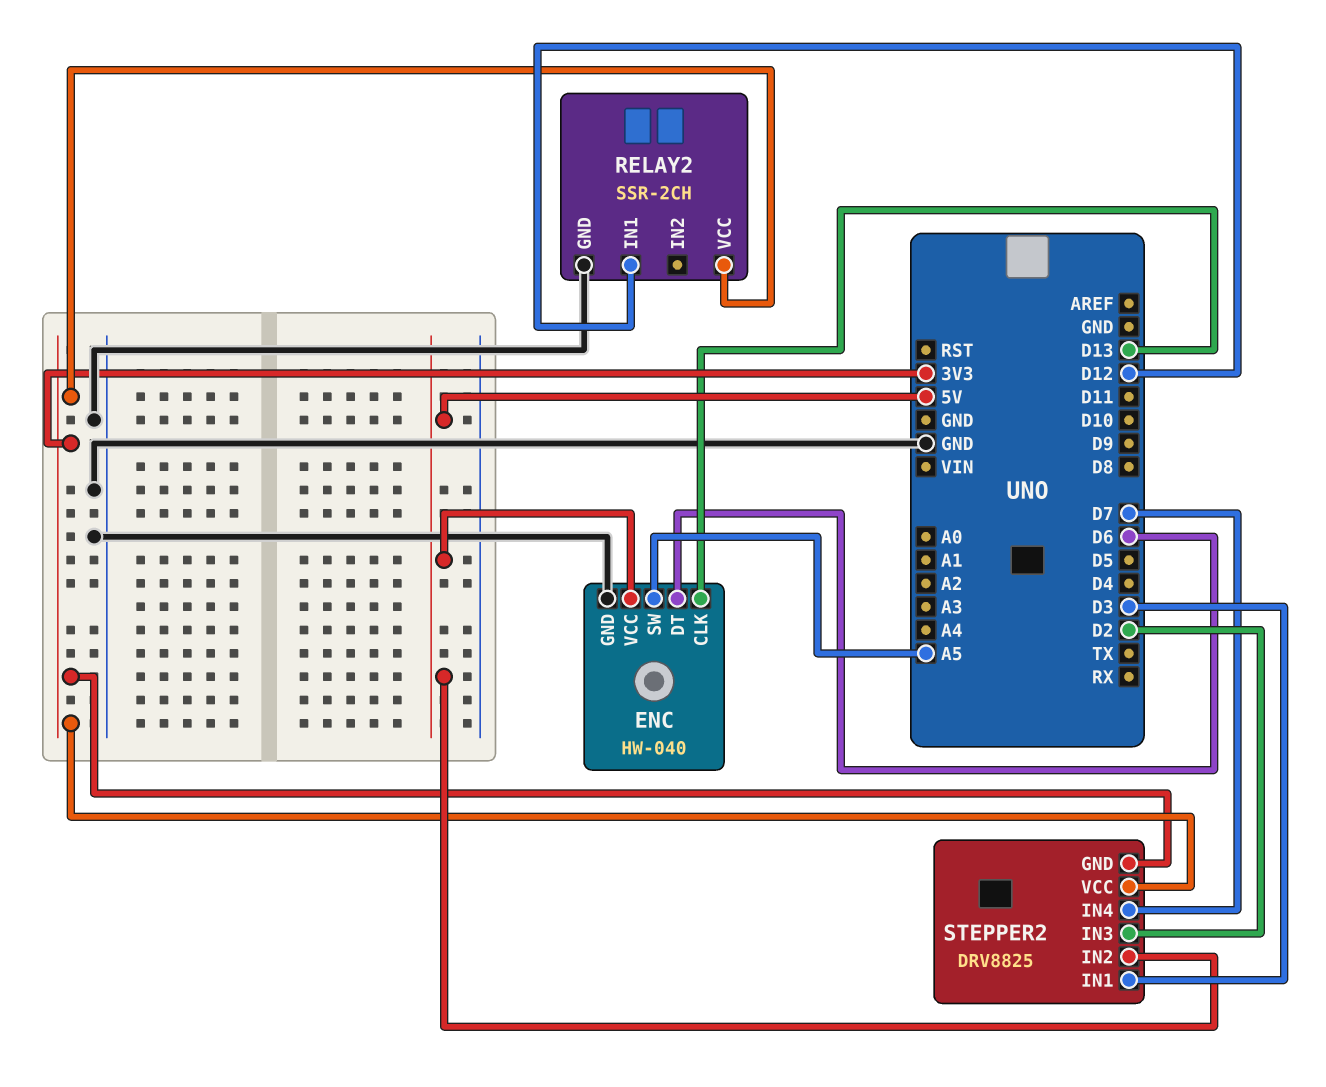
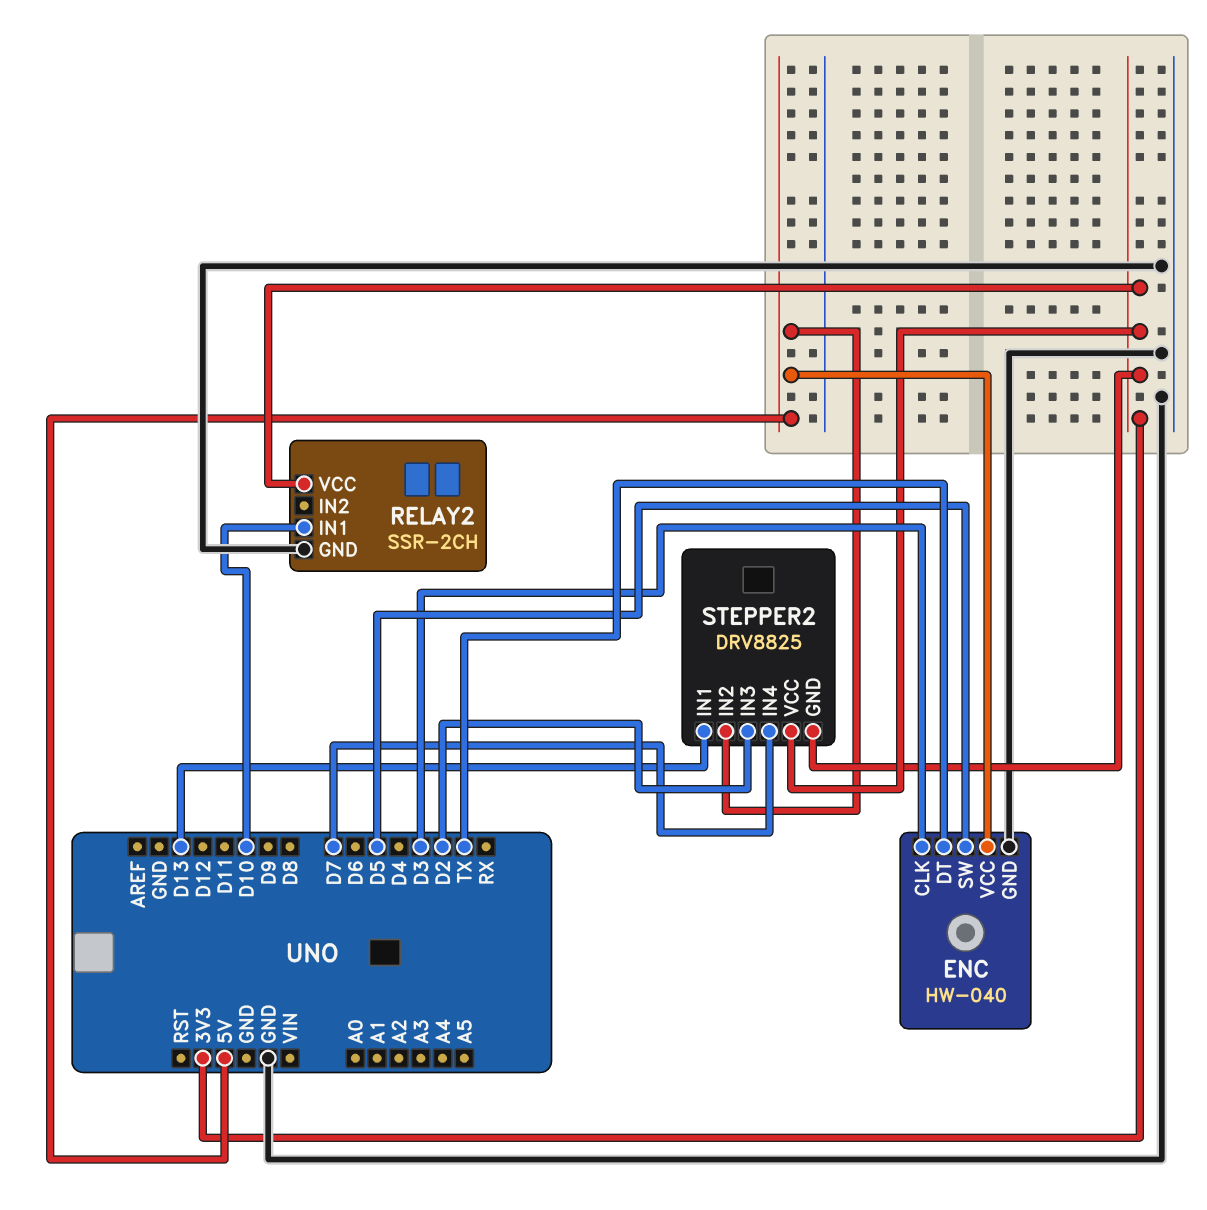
ENC pin CLK: D13 -> D3
ENC pin DT: D6 -> TX
ENC pin SW: A5 -> D5
RELAY2 pin IN1: D12 -> D10
STEPPER2 pin IN1: D3 -> D13

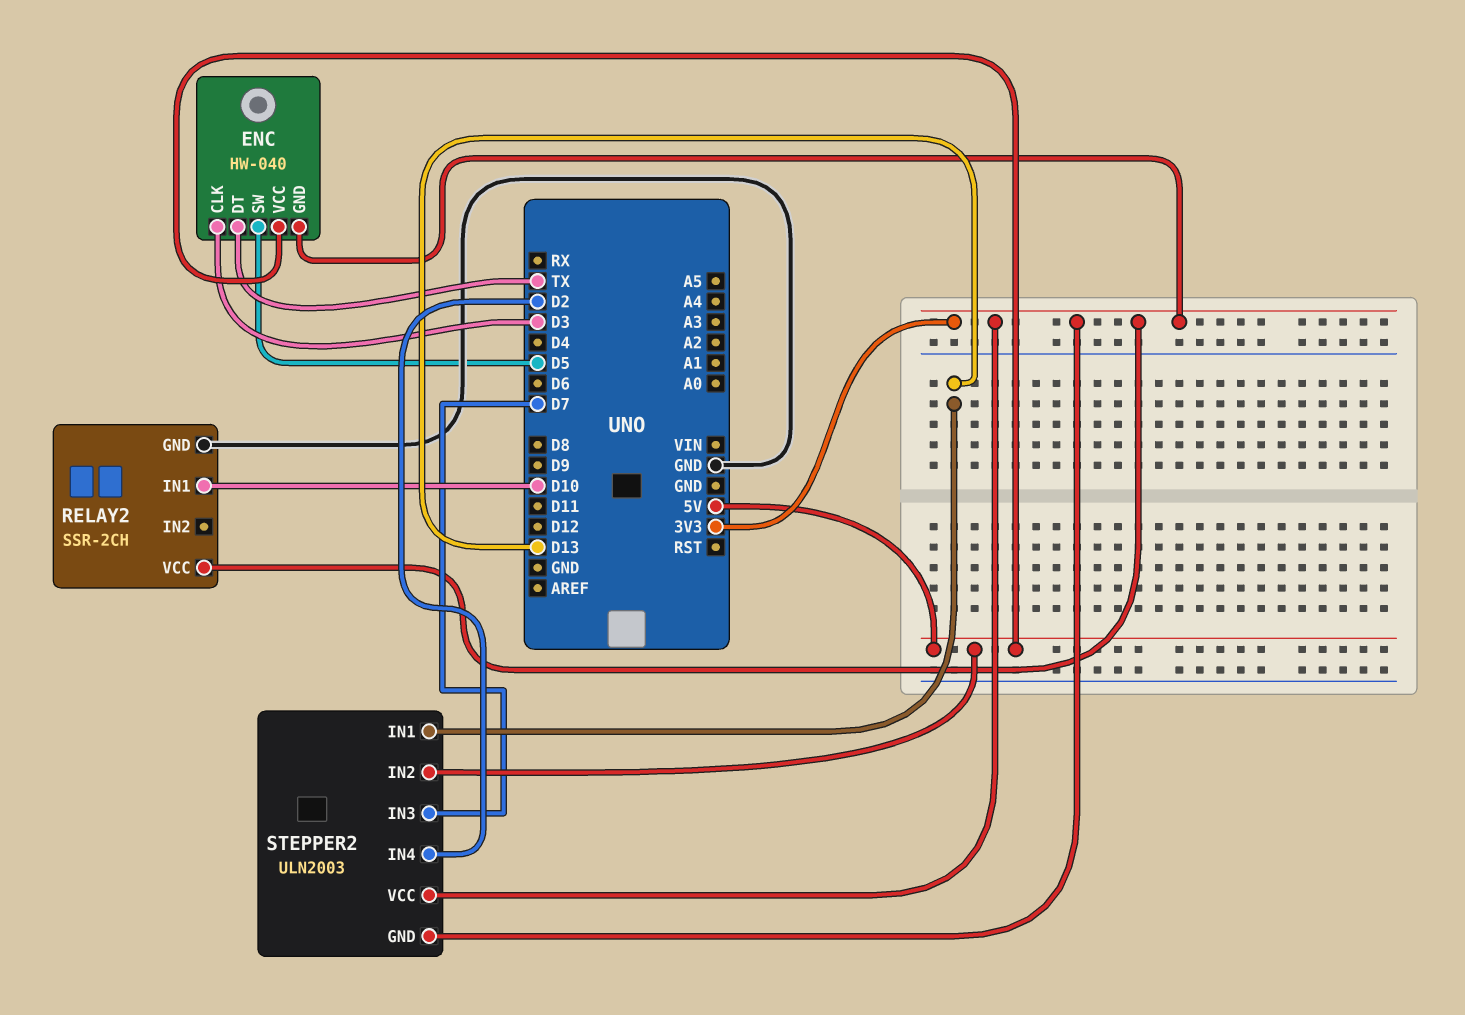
ENC pin GND: GND -> 3V3
STEPPER2: DRV8825 -> ULN2003
STEPPER2 pin IN3: D2 -> D7
STEPPER2 pin IN4: D7 -> D2

